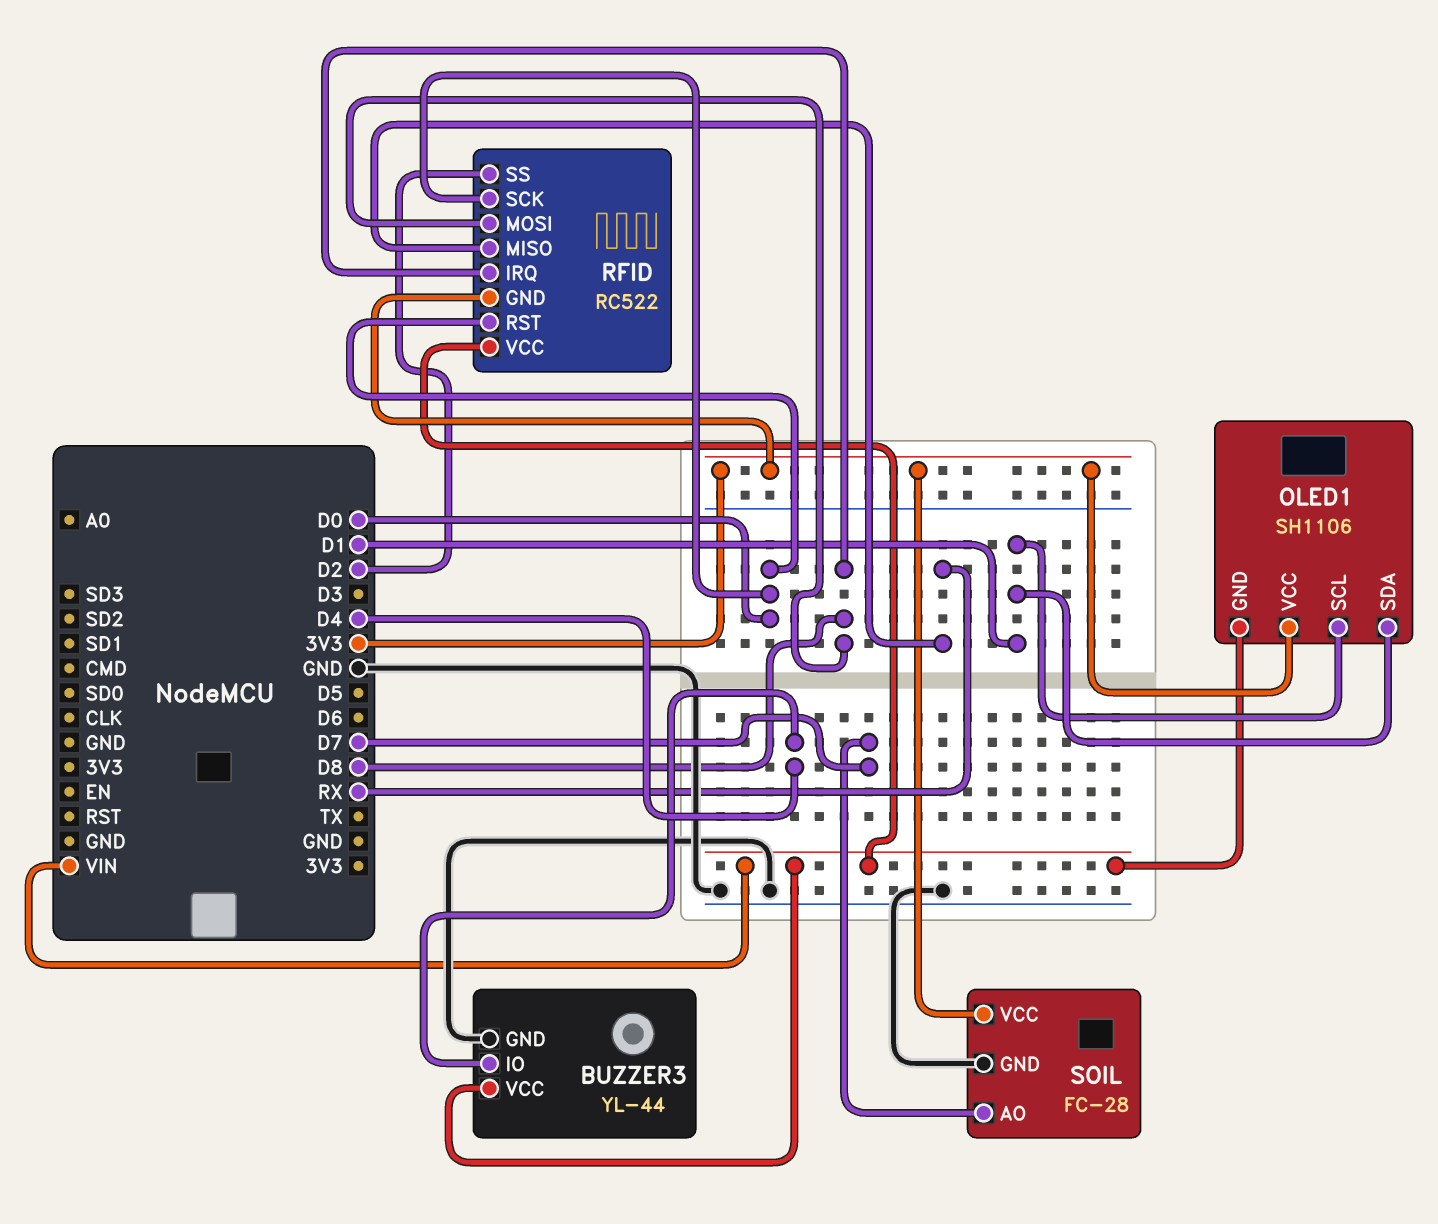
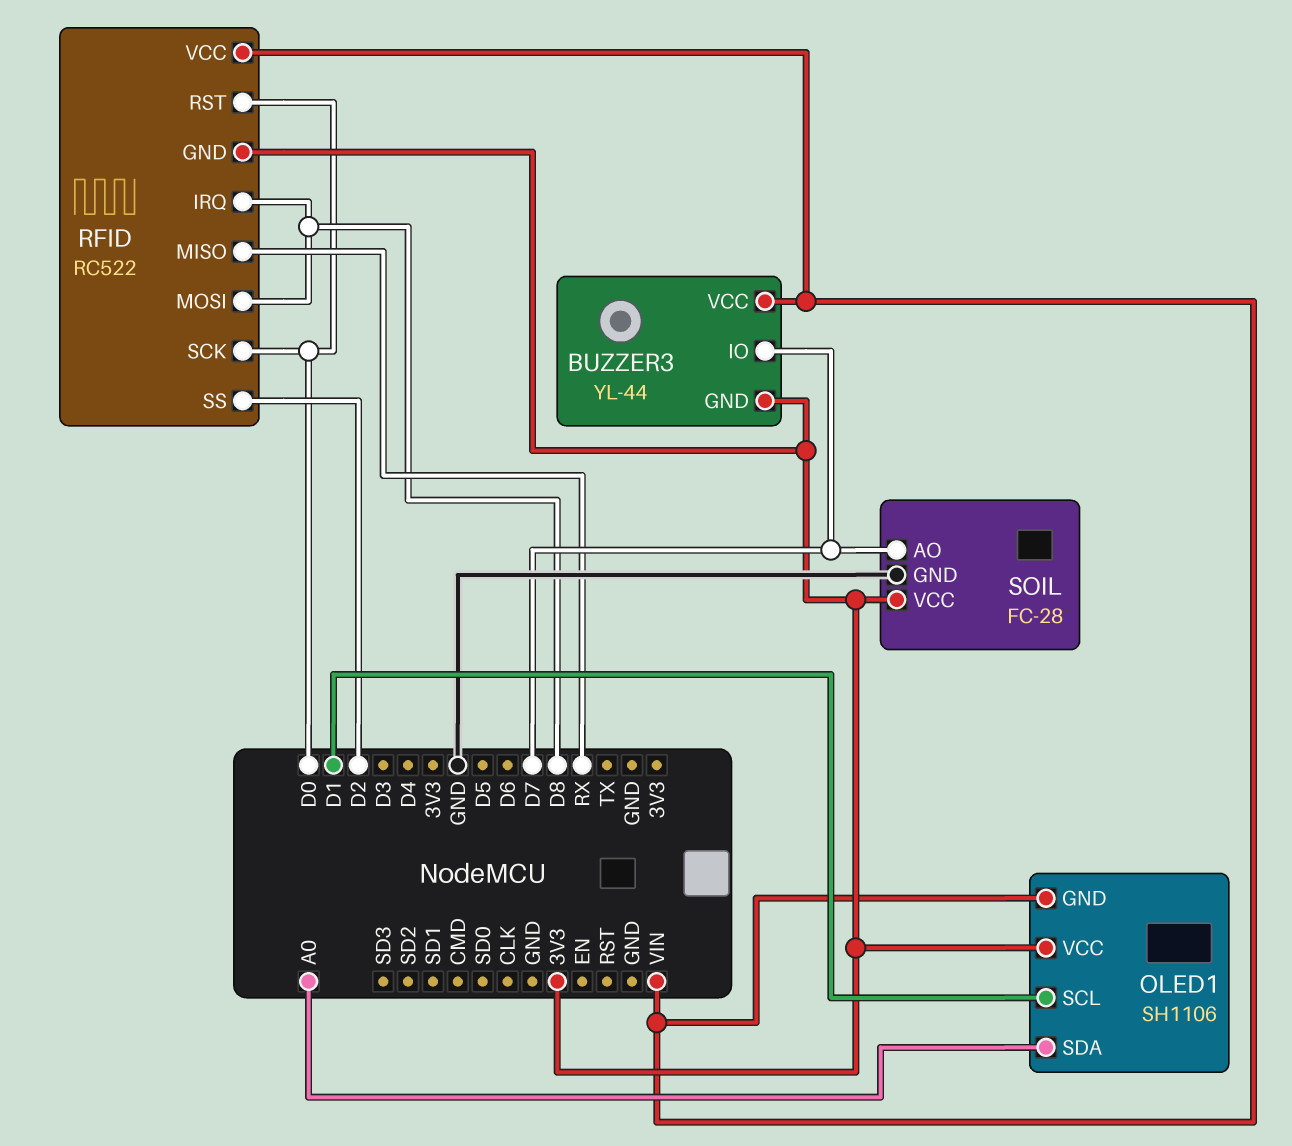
BUZZER3 pin GND: GND -> 3V3
BUZZER3 pin IO: D4 -> D7
OLED1 pin SDA: D1 -> A0

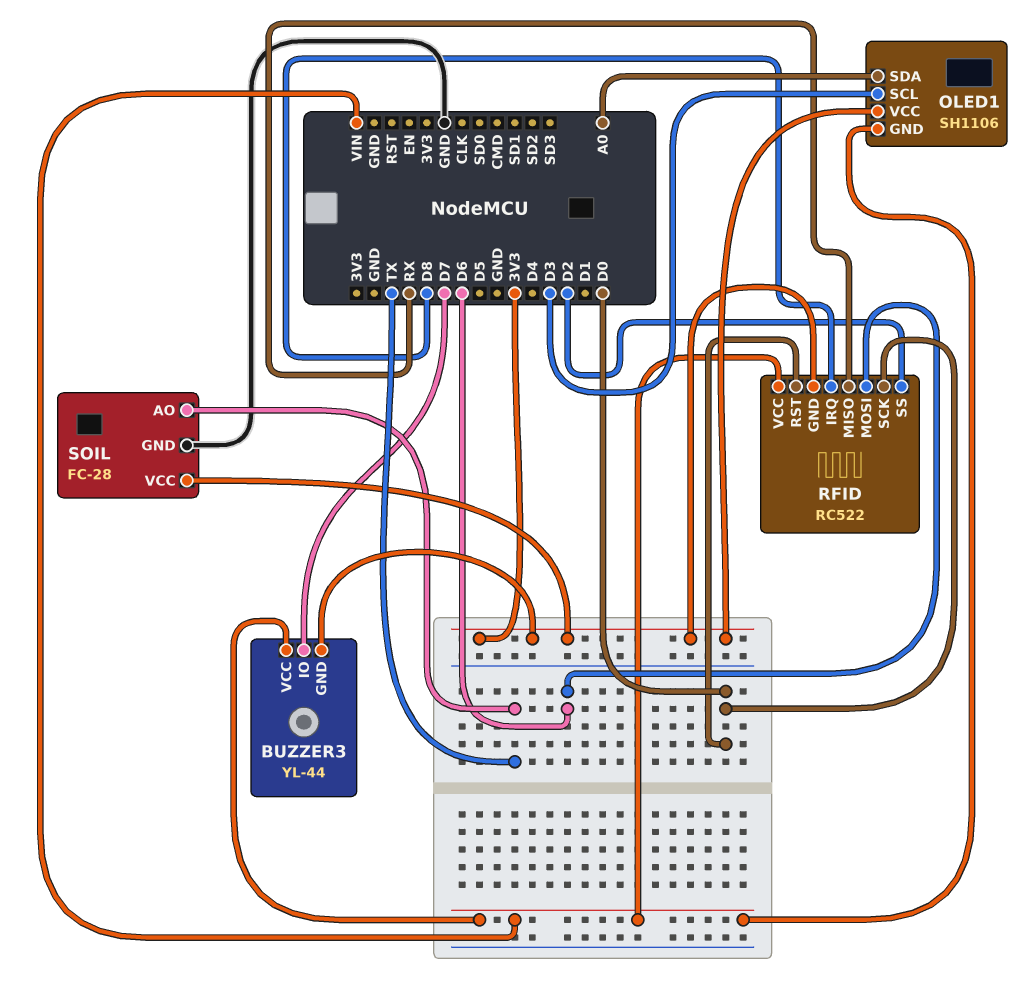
OLED1 pin SCL: D1 -> D3
RFID pin MOSI: D8 -> D6
SOIL pin AO: D7 -> TX

